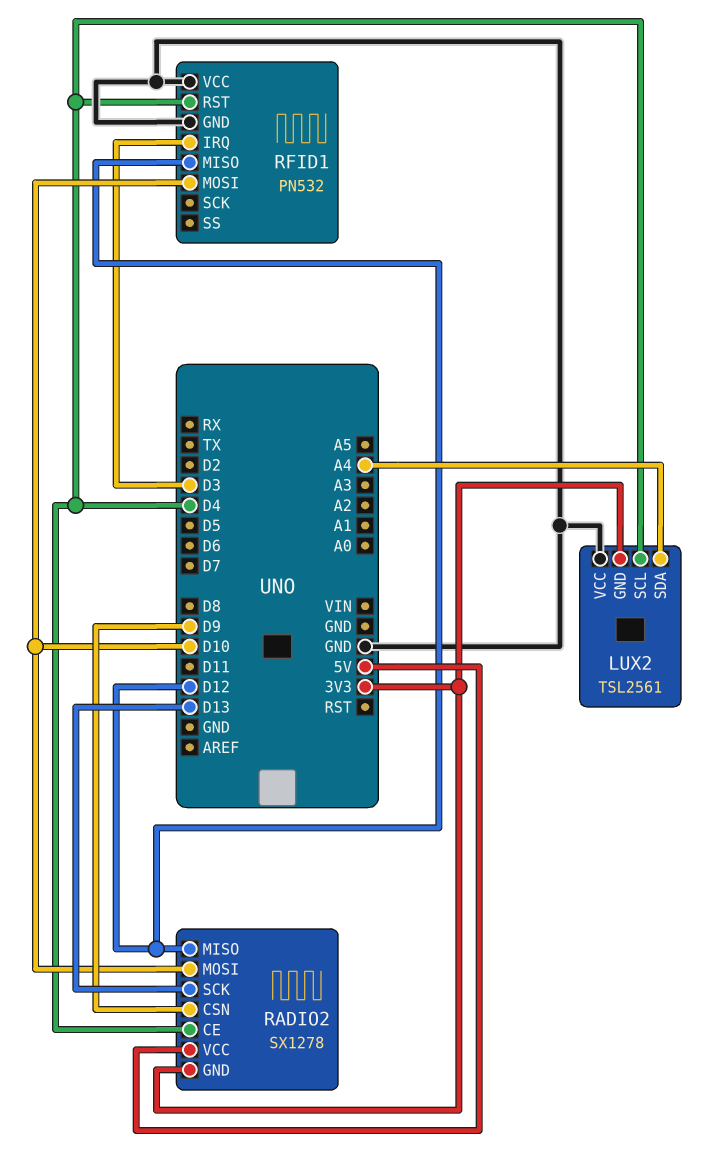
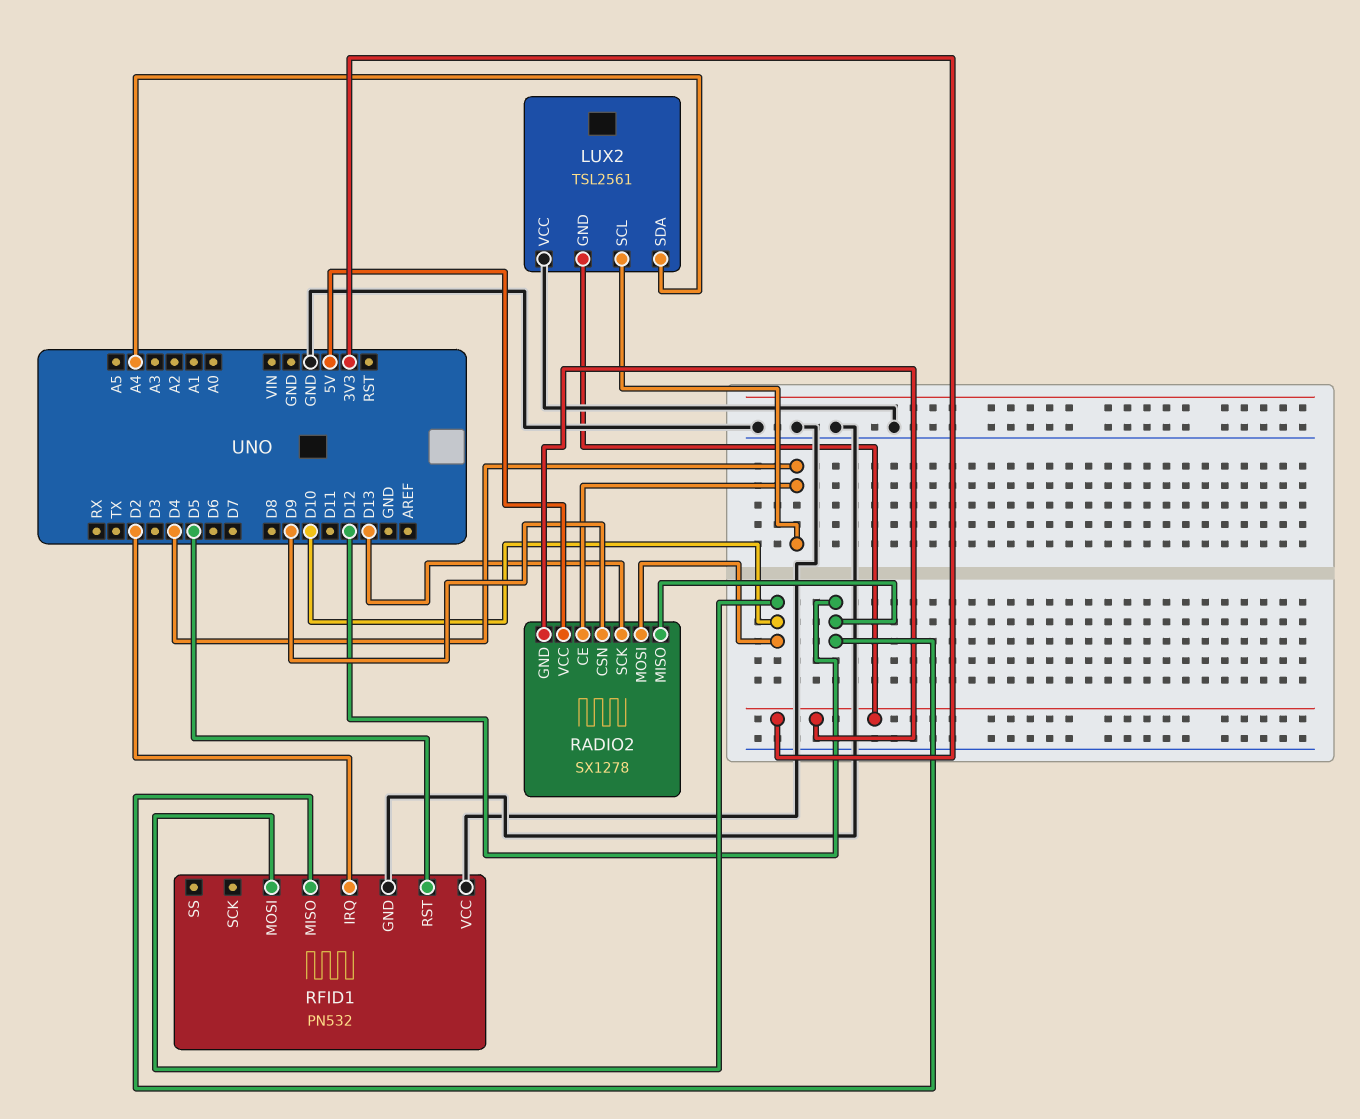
RFID1 pin IRQ: D3 -> D2
RFID1 pin RST: D4 -> D5

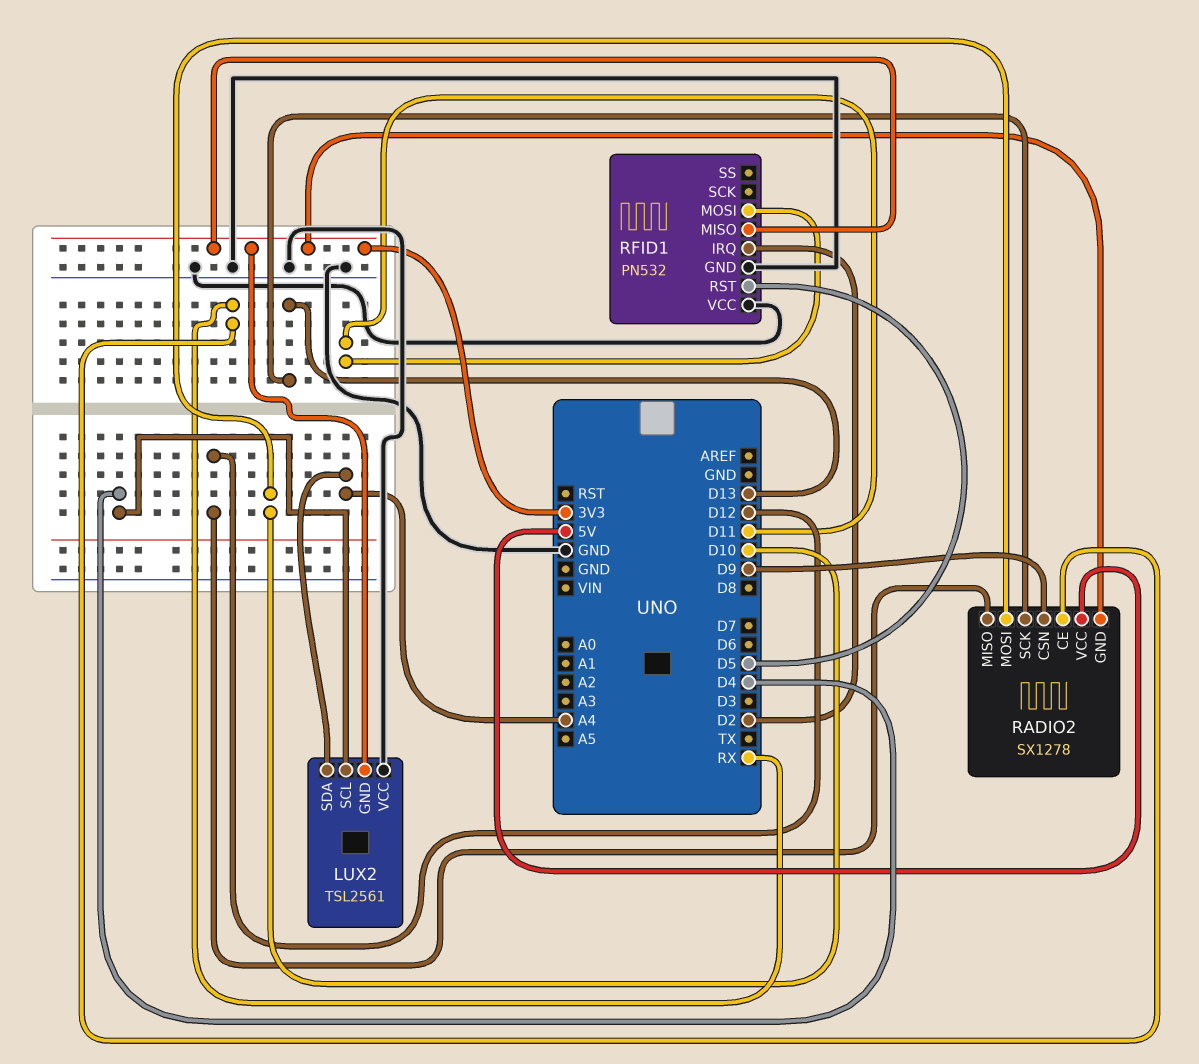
RADIO2 pin CE: D4 -> RX
RFID1 pin MISO: D12 -> 3V3
RFID1 pin MOSI: D10 -> D11

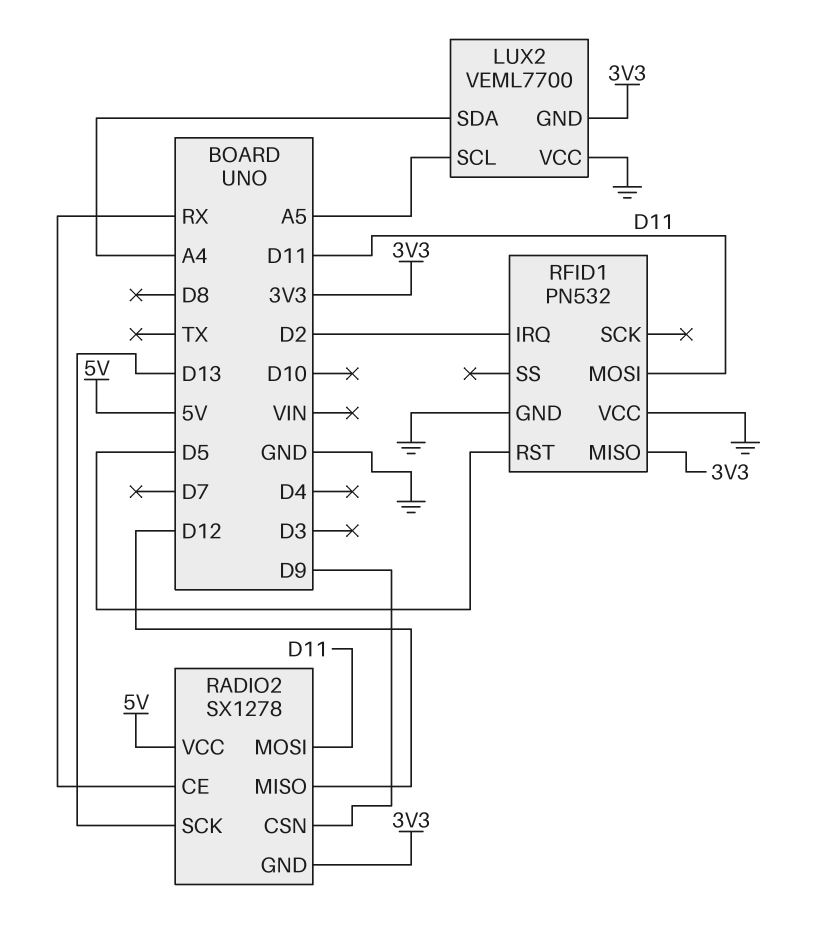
LUX2: TSL2561 -> VEML7700
LUX2 pin SCL: D4 -> A5
RADIO2 pin MOSI: D10 -> D11

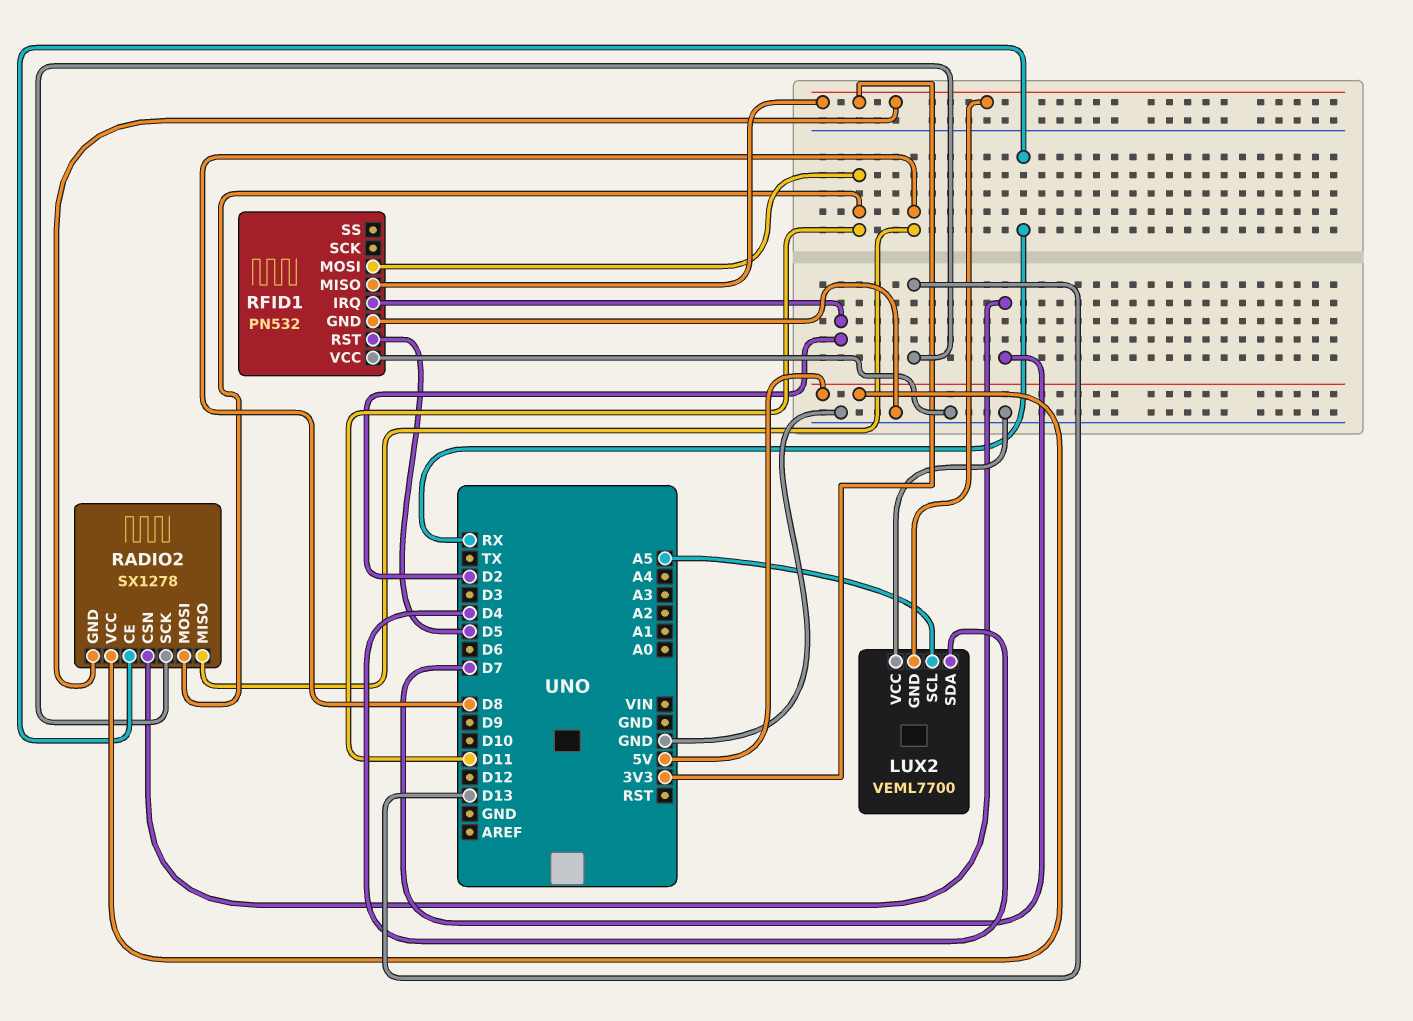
LUX2 pin SDA: A4 -> D4
RADIO2 pin CSN: D9 -> D7
RADIO2 pin MISO: D12 -> D8

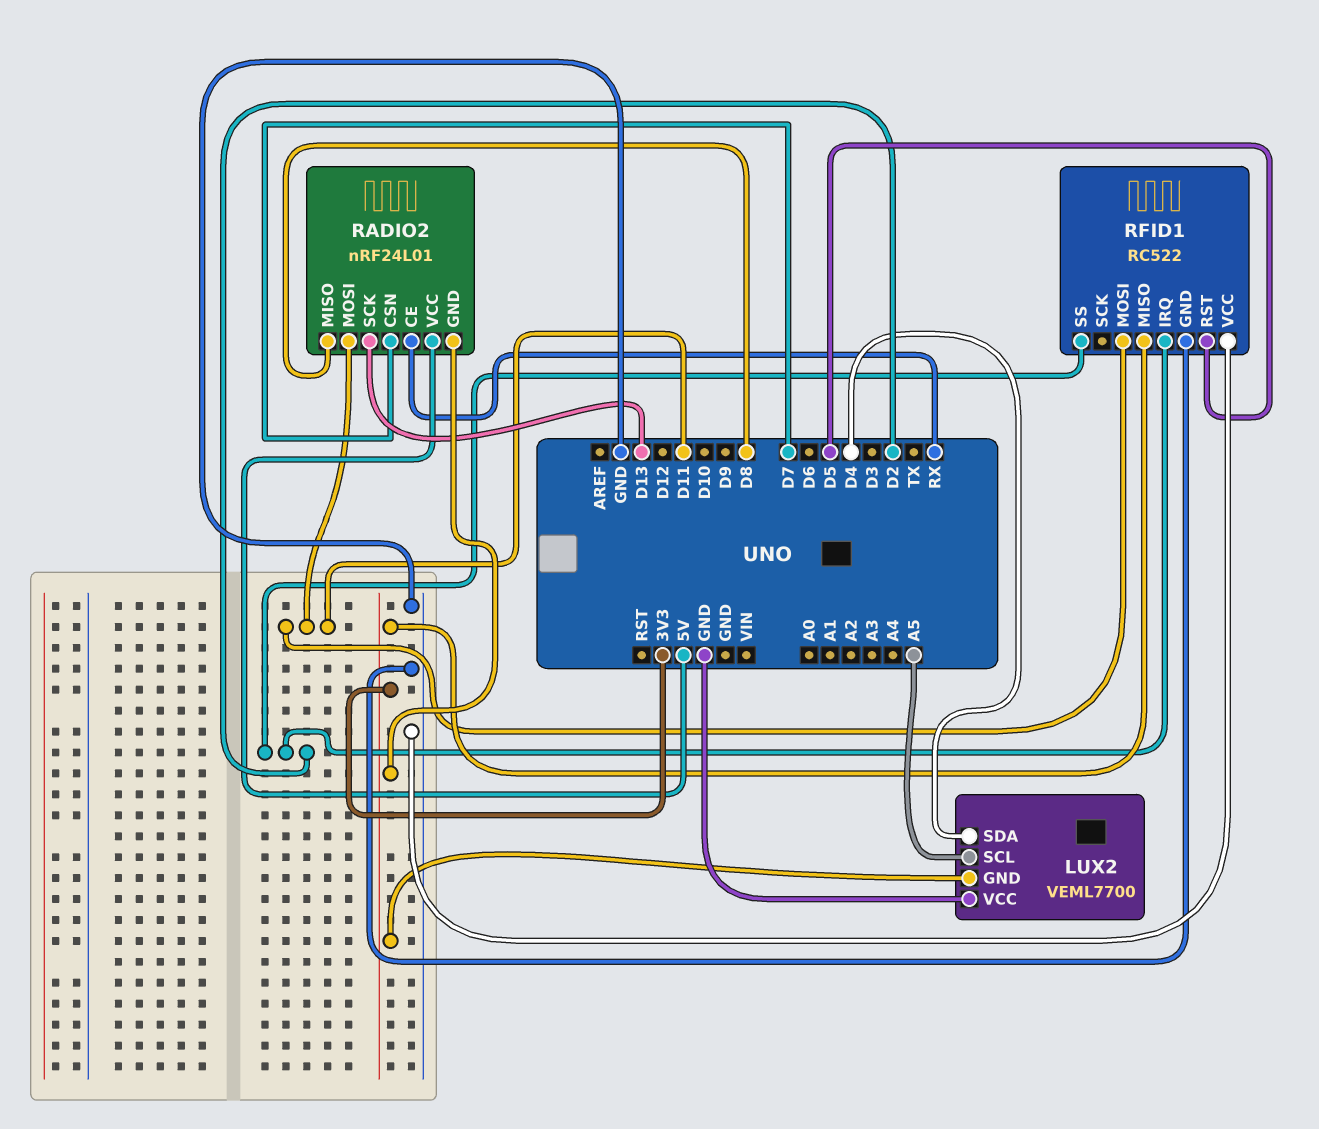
RADIO2: SX1278 -> nRF24L01
RFID1: PN532 -> RC522
RFID1 pin SS: none -> D2

